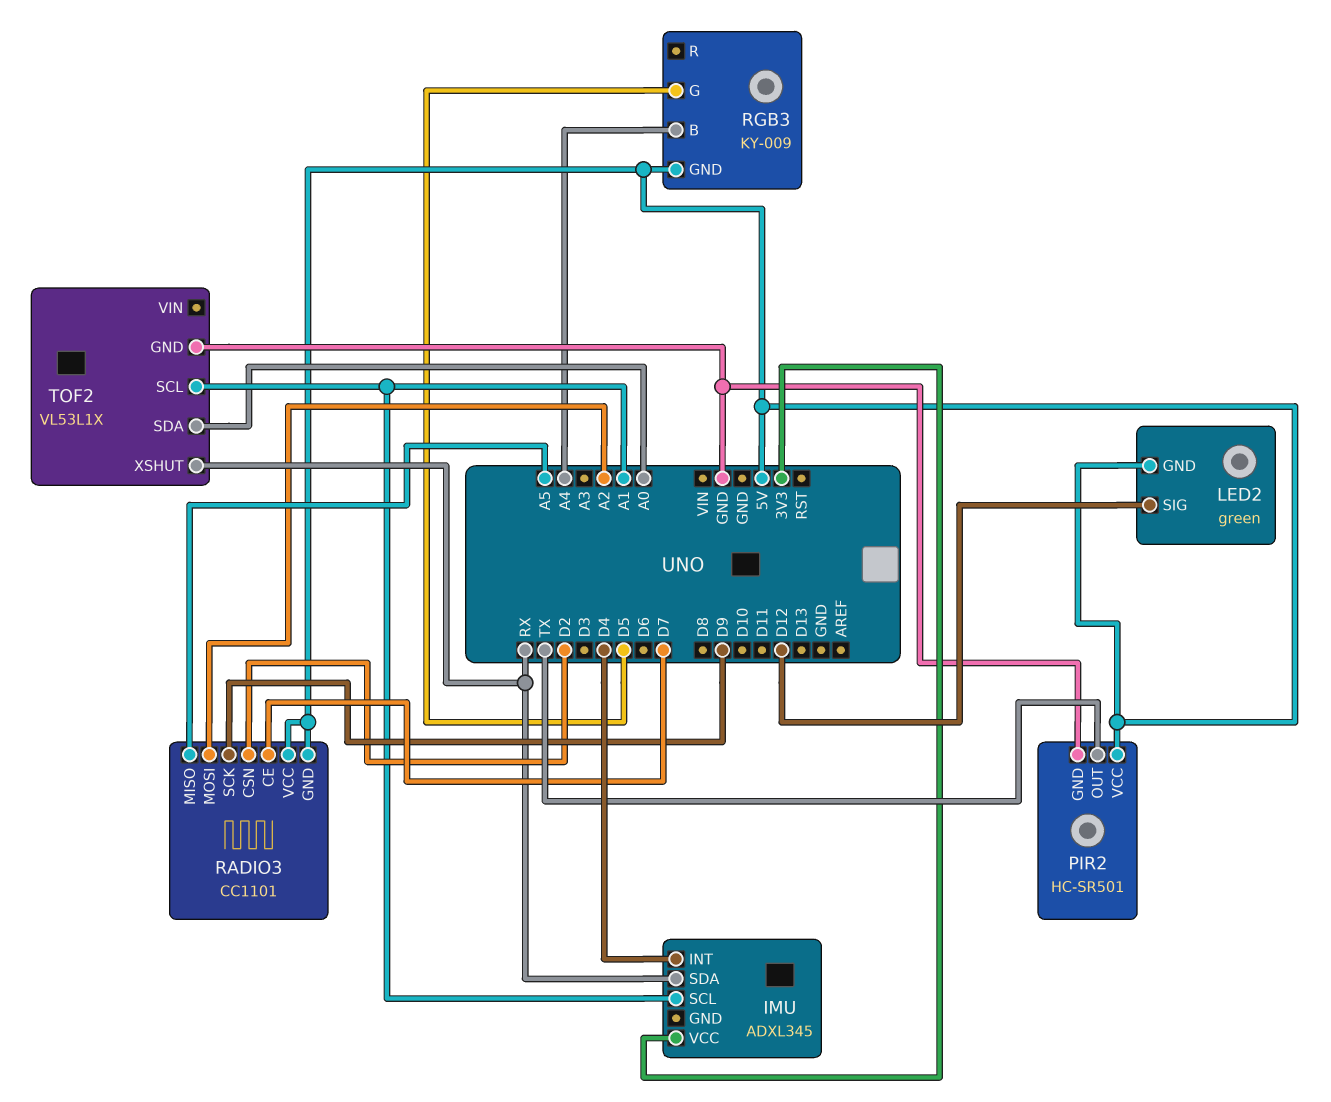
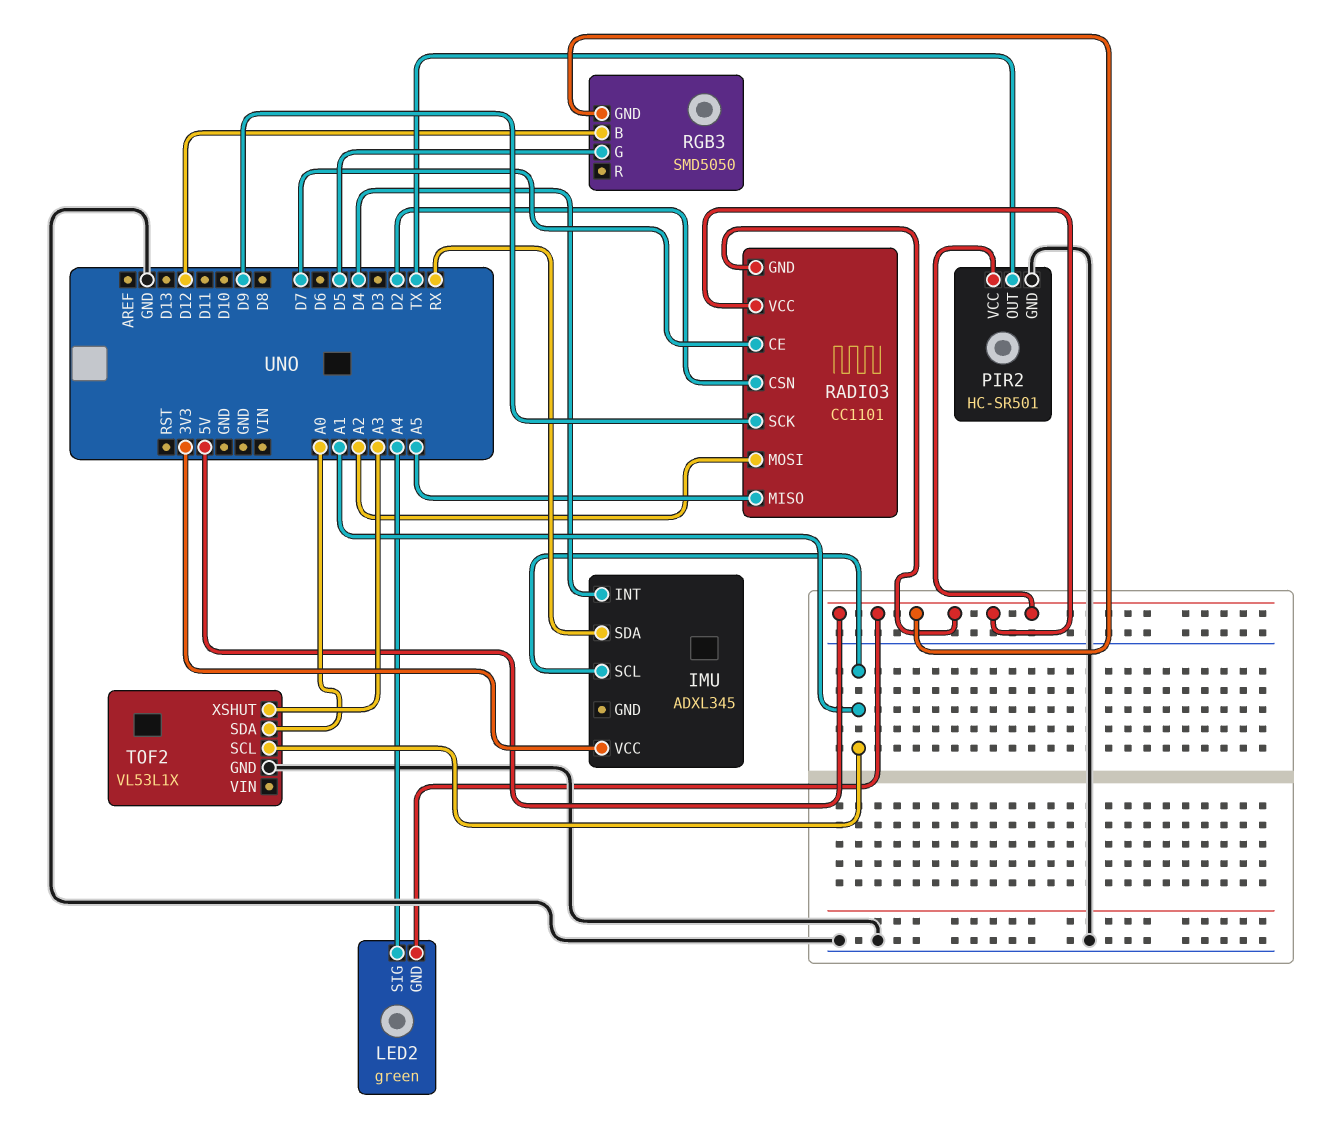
LED2 pin SIG: D12 -> A4
RGB3: KY-009 -> SMD5050
RGB3 pin B: A4 -> D12
TOF2 pin XSHUT: RX -> A3

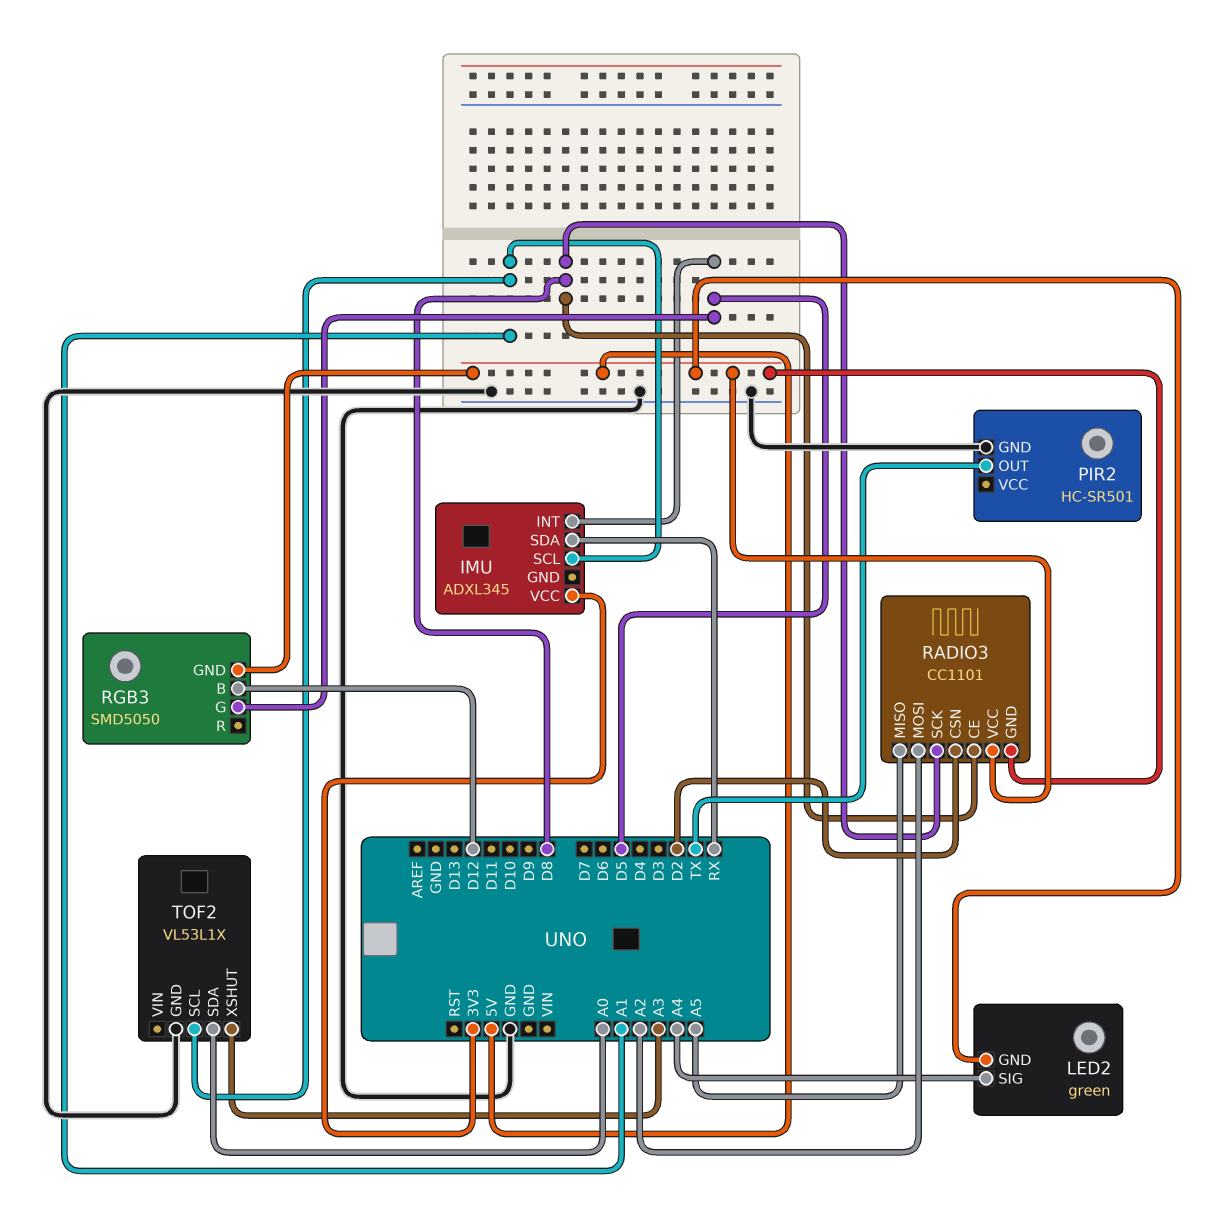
IMU pin INT: D4 -> D5
PIR2 pin VCC: 5V -> none
RADIO3 pin CE: D7 -> D8
RADIO3 pin SCK: D9 -> D8

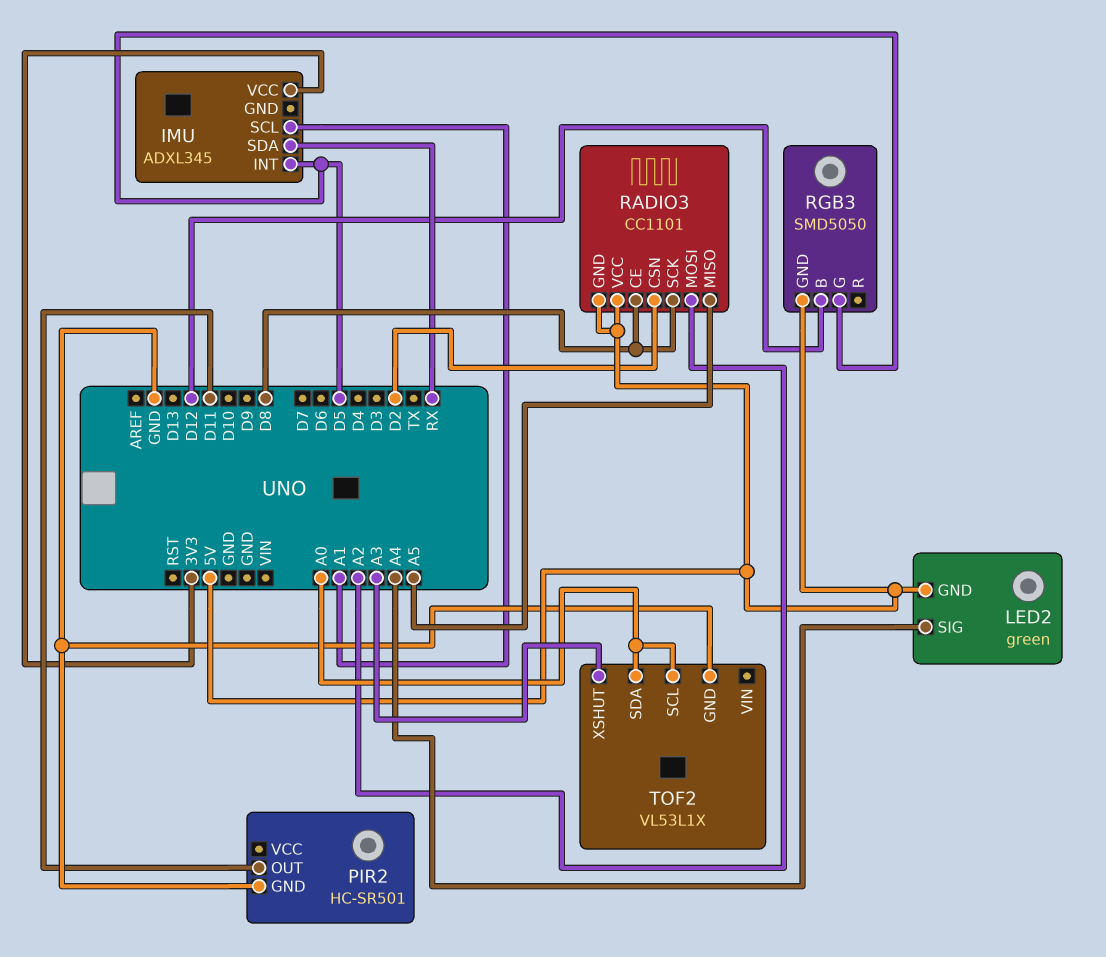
PIR2 pin OUT: TX -> D11
TOF2 pin SCL: A1 -> A0

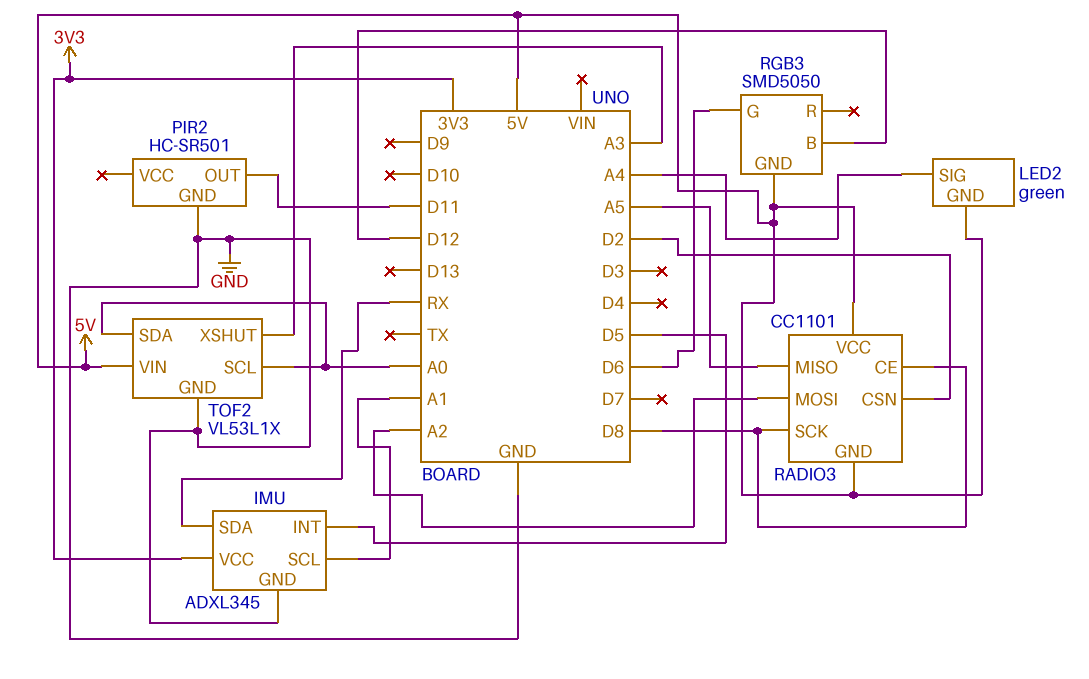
IMU pin GND: none -> GND
RGB3 pin G: D5 -> D6
TOF2 pin VIN: none -> 5V

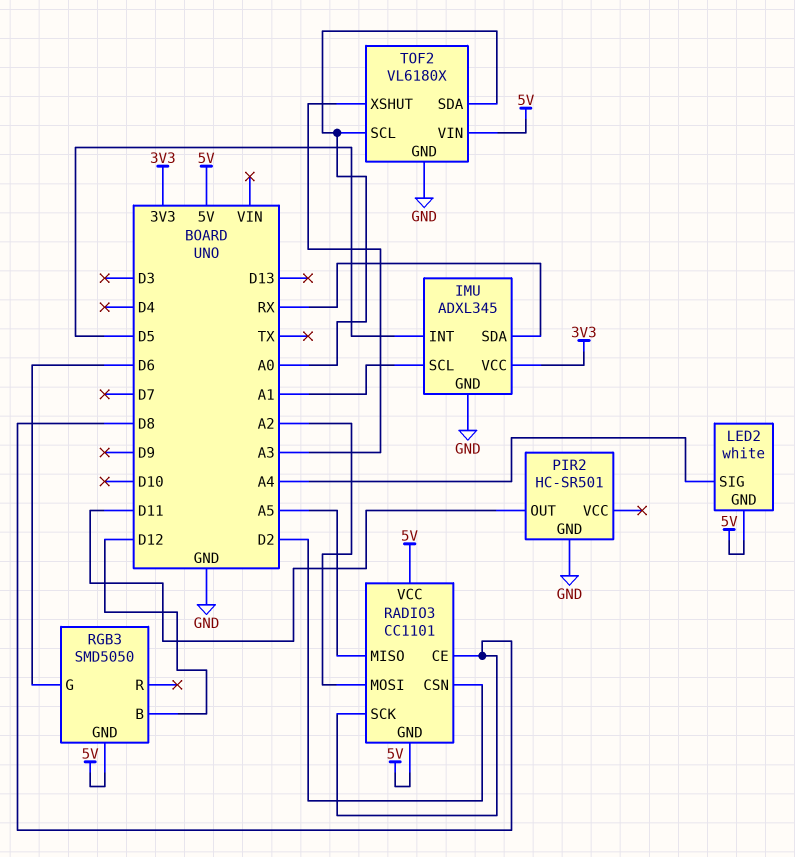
LED2: green -> white
TOF2: VL53L1X -> VL6180X

